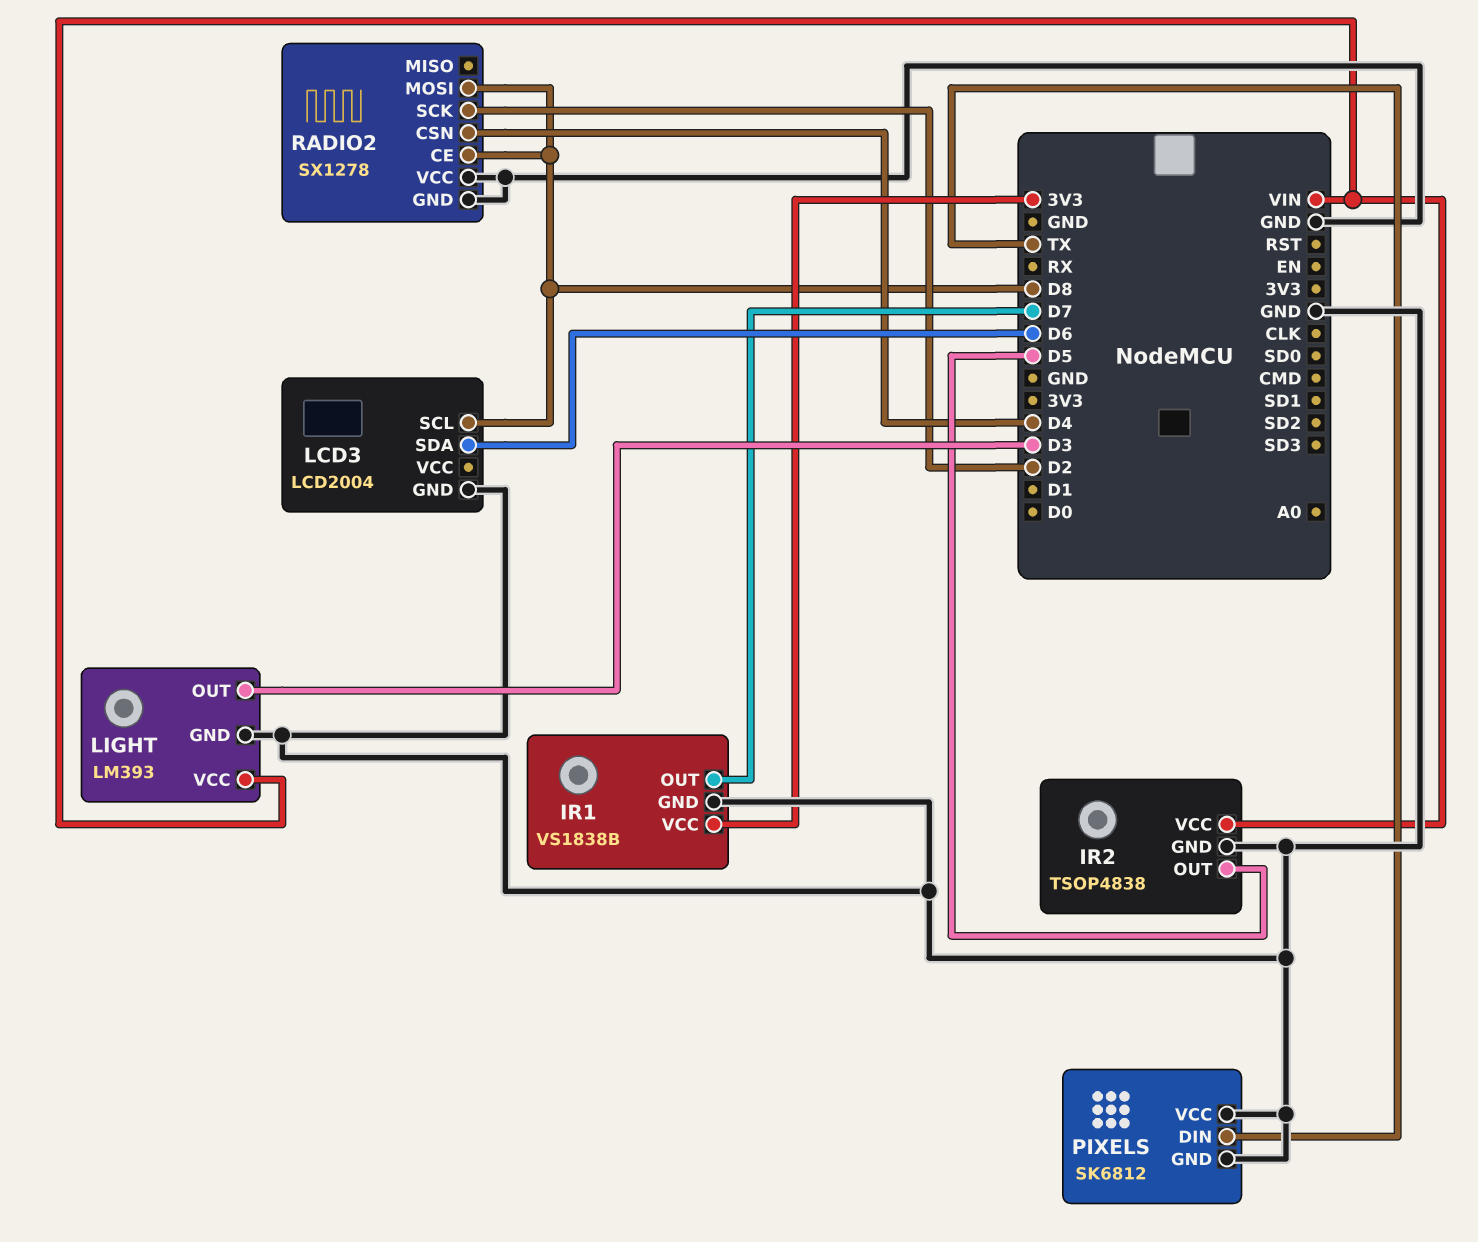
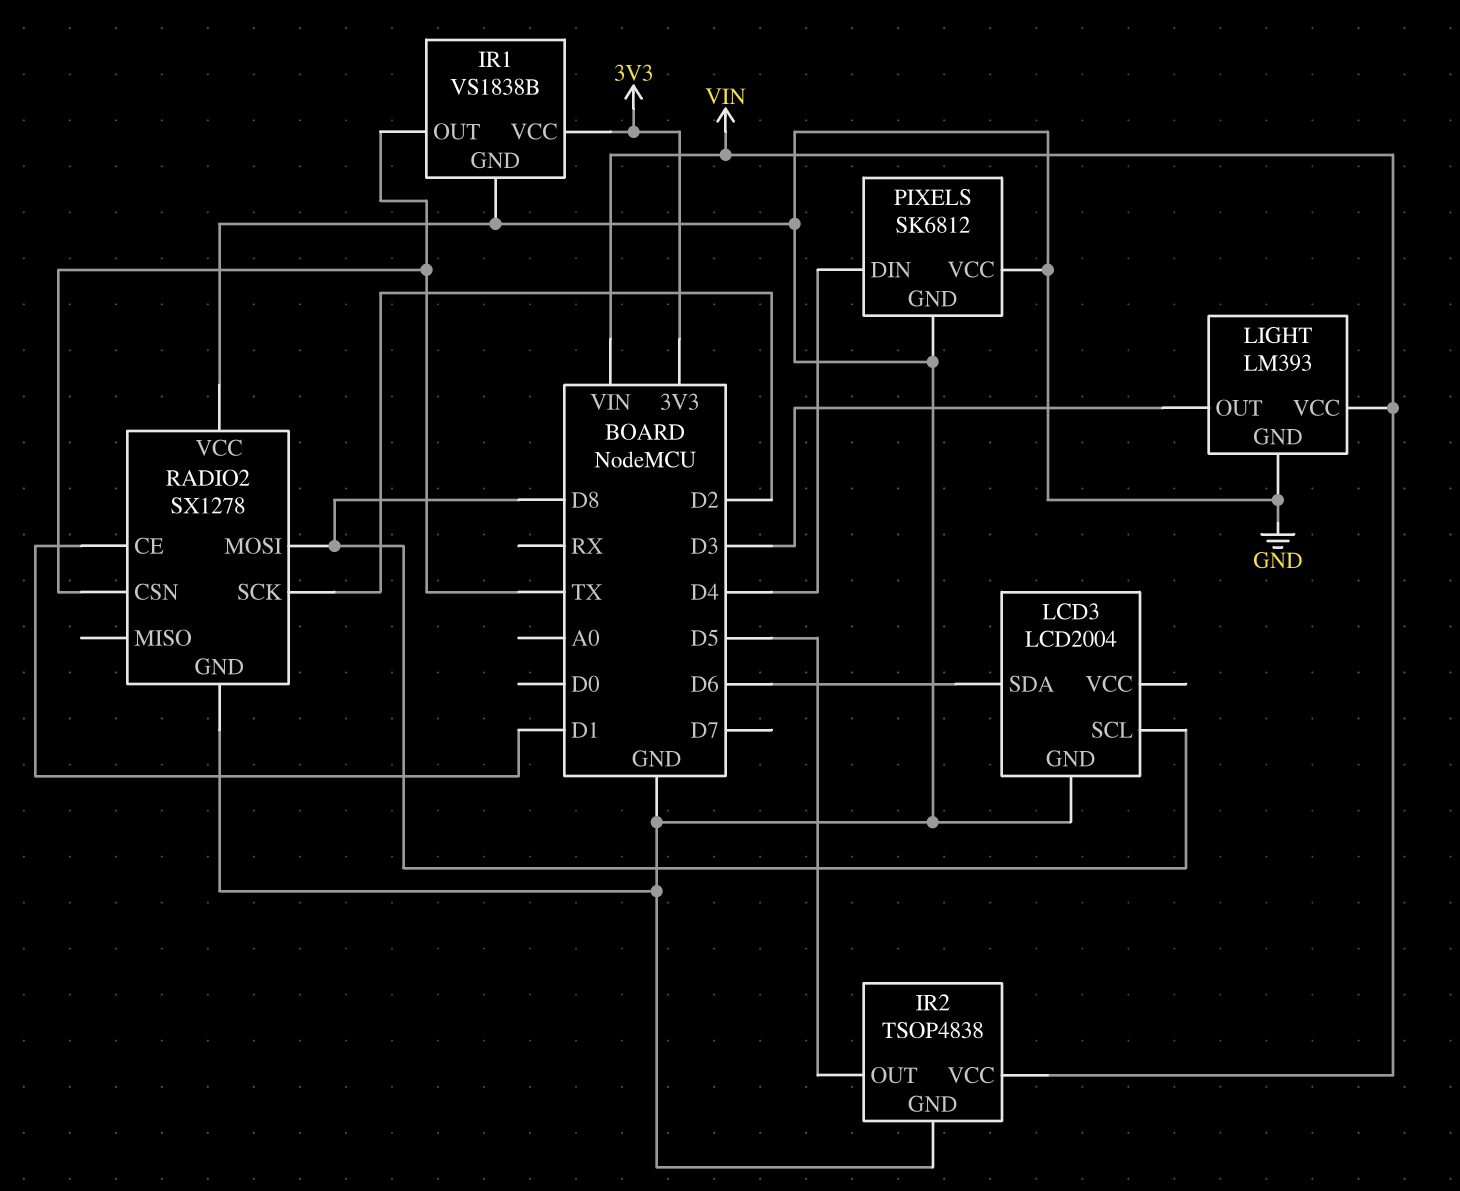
IR1 pin OUT: D7 -> TX
PIXELS pin DIN: TX -> D4
RADIO2 pin CE: D8 -> D1
RADIO2 pin CSN: D4 -> TX

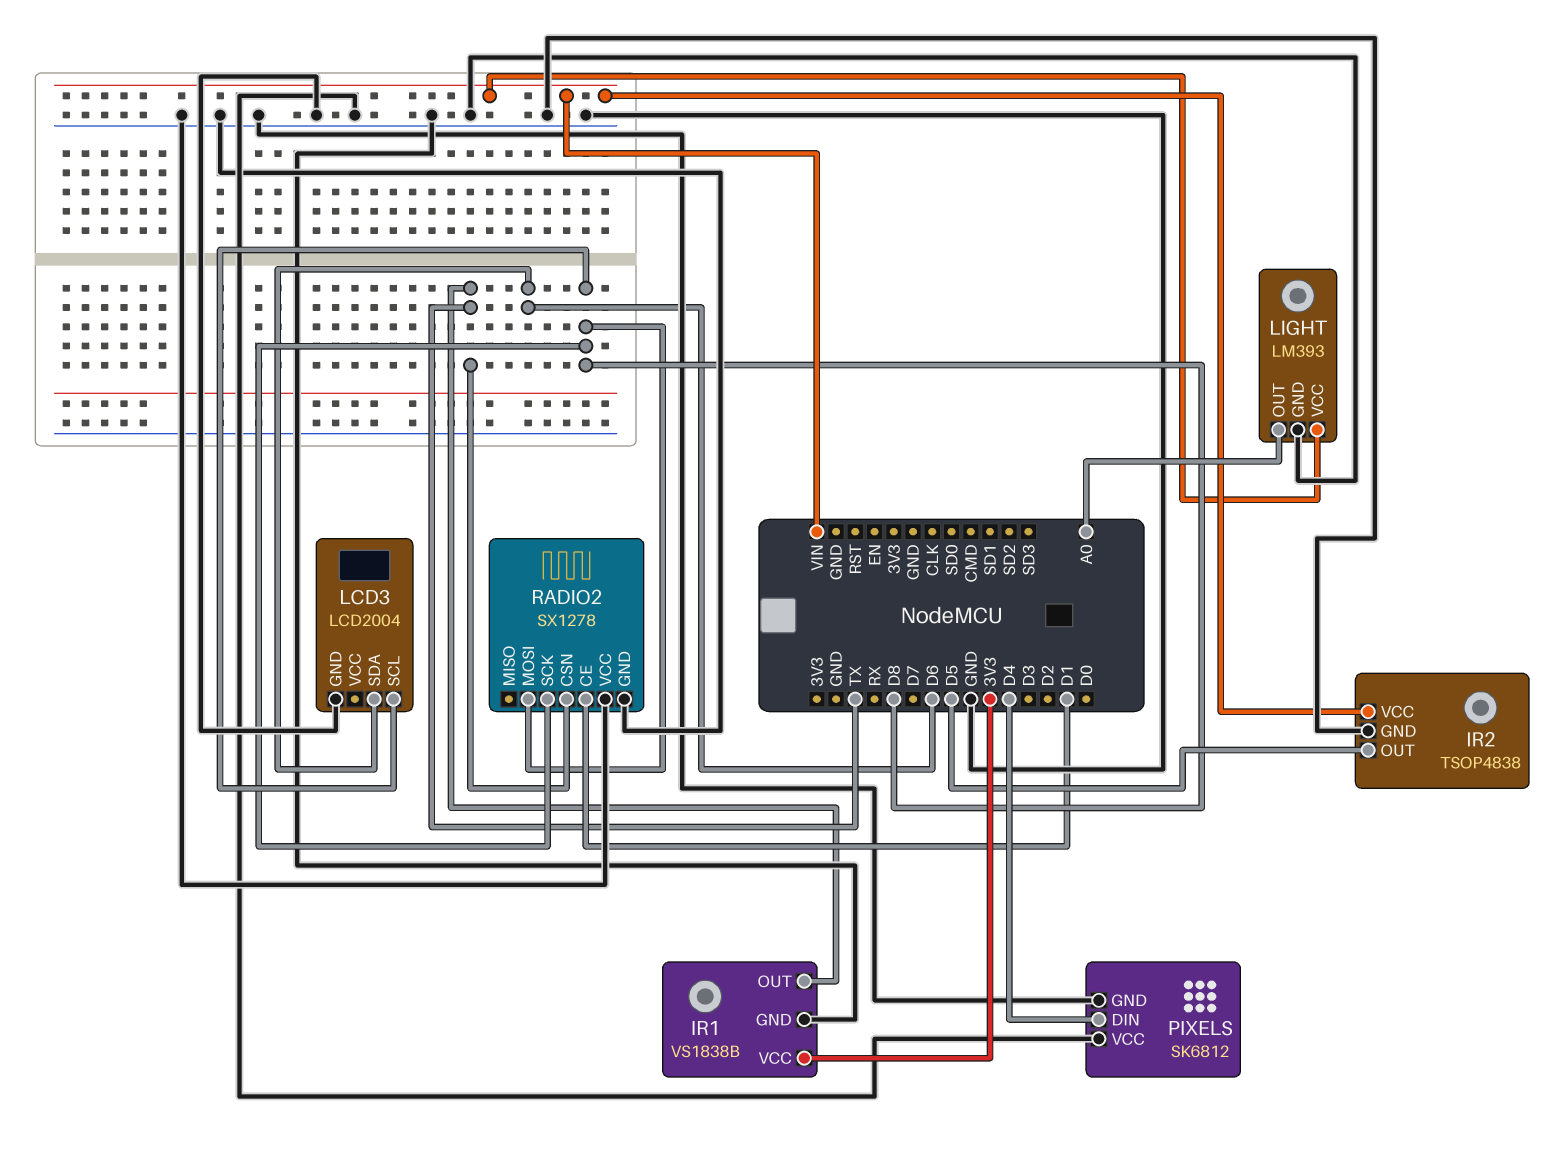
LIGHT pin OUT: D3 -> A0
RADIO2 pin SCK: D2 -> D8

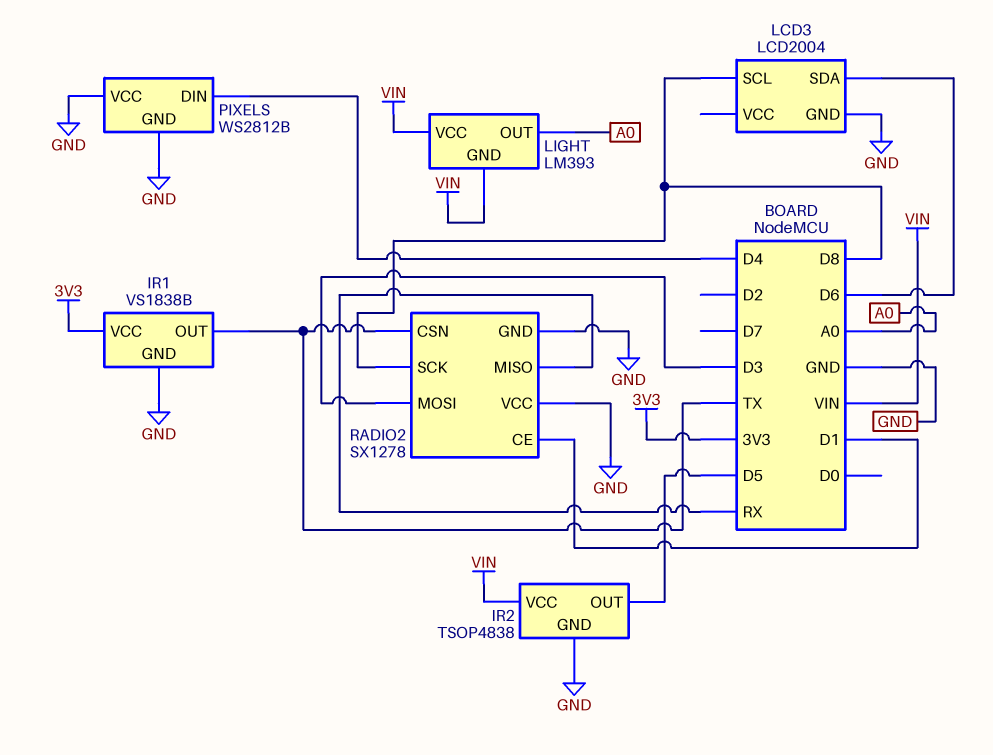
LIGHT pin GND: GND -> VIN
PIXELS: SK6812 -> WS2812B
RADIO2 pin MISO: none -> RX
RADIO2 pin MOSI: D8 -> D3

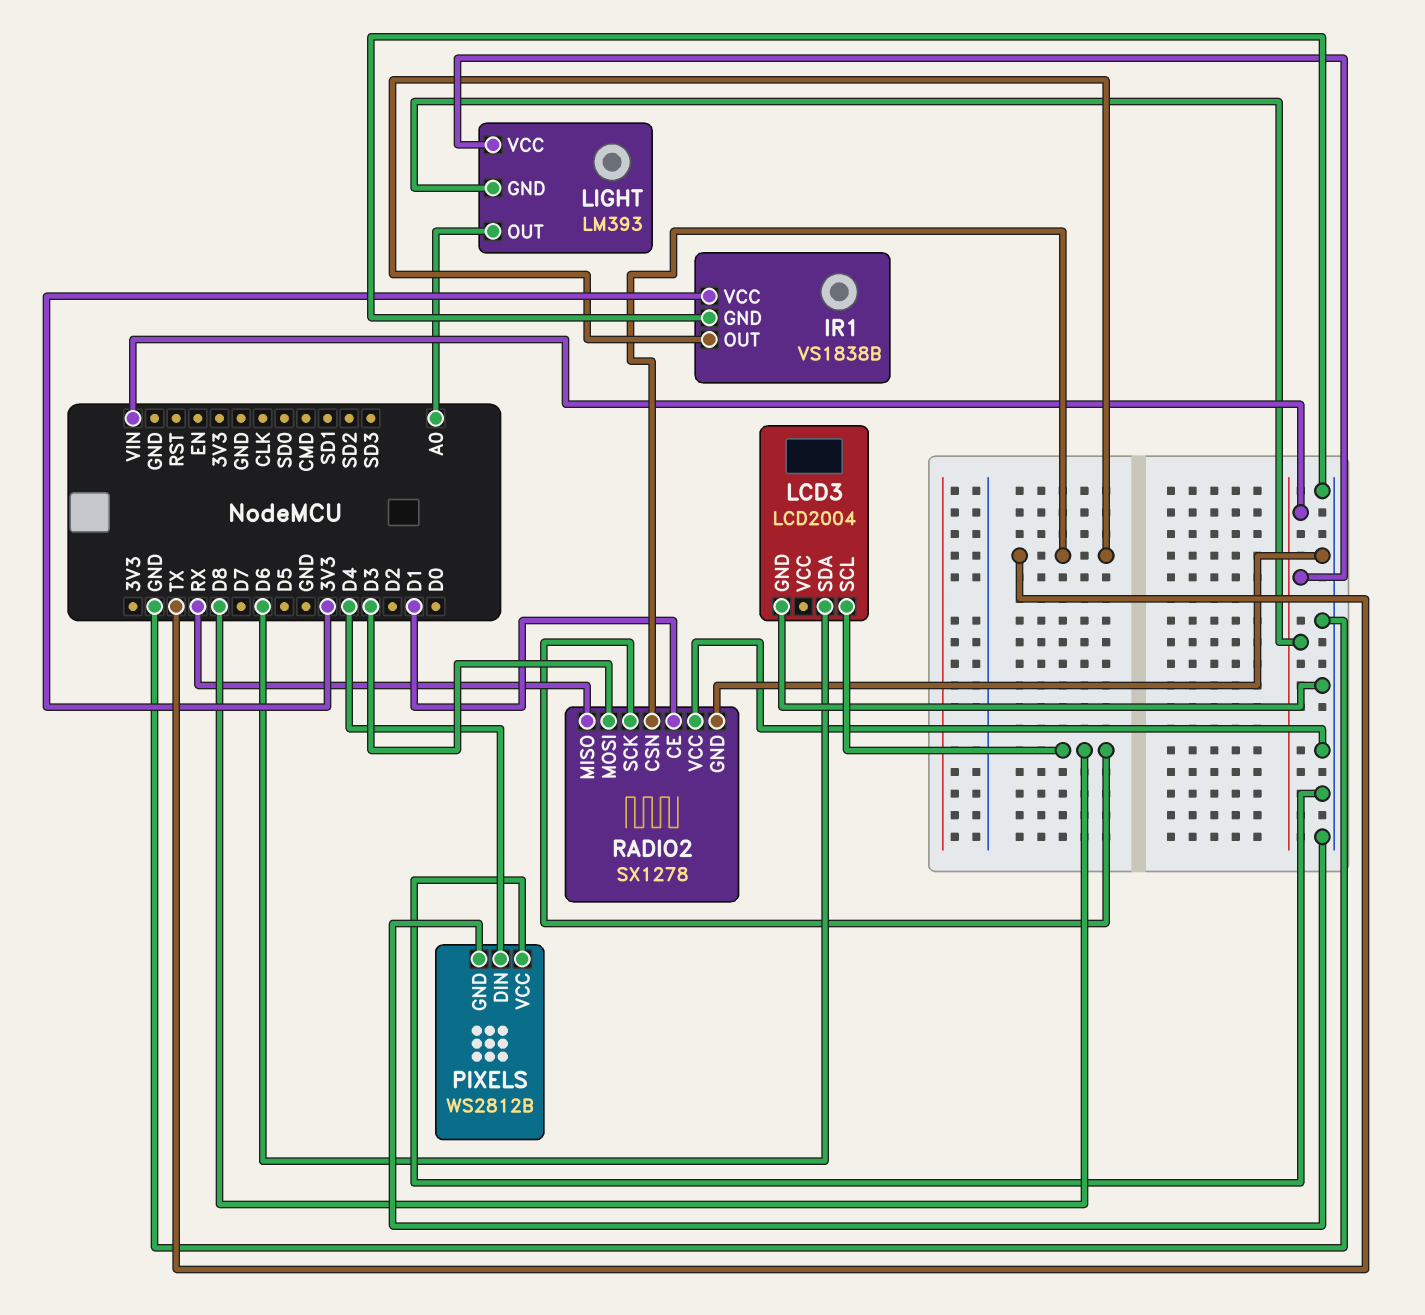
IR2: TSOP4838 -> none
IR2 pin GND: GND -> none
IR2 pin OUT: D5 -> none
IR2 pin VCC: VIN -> none

